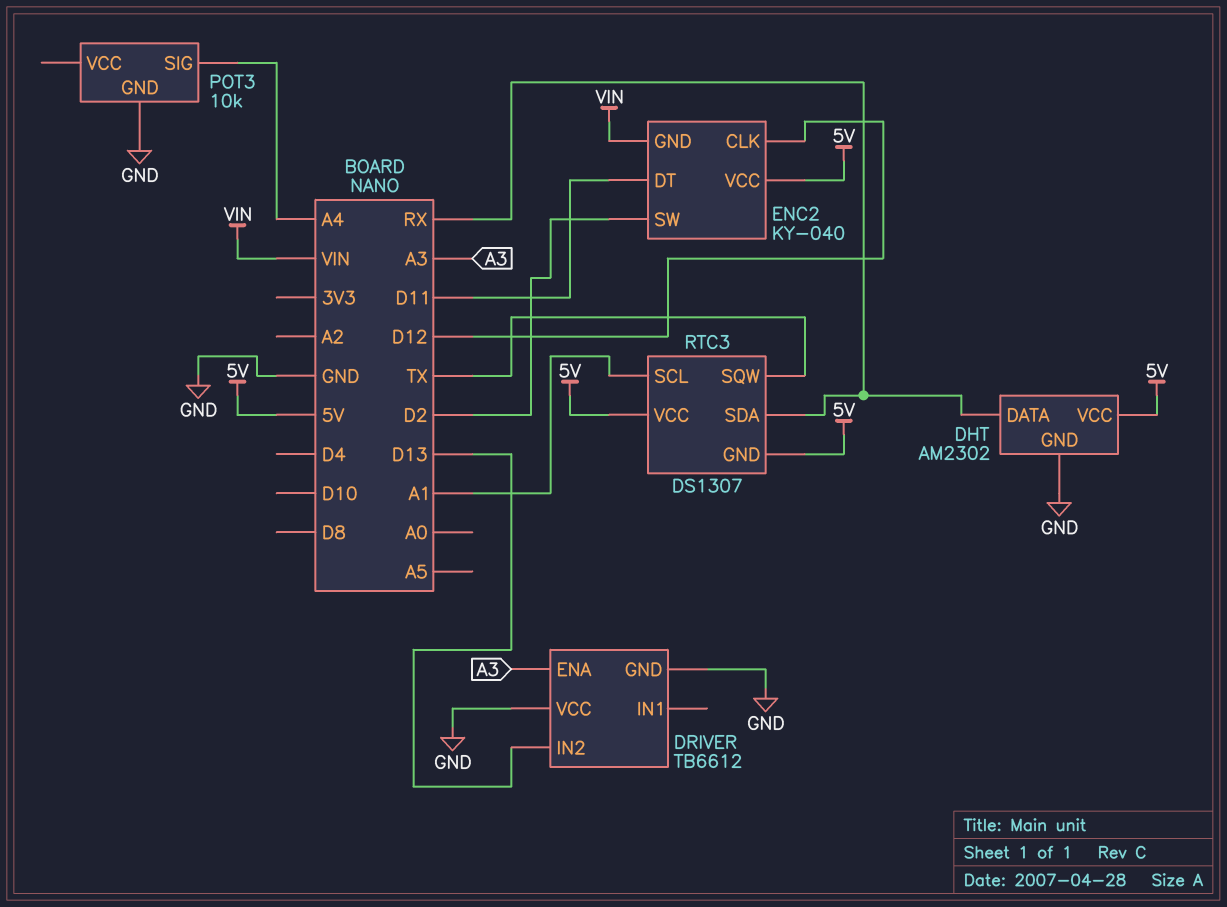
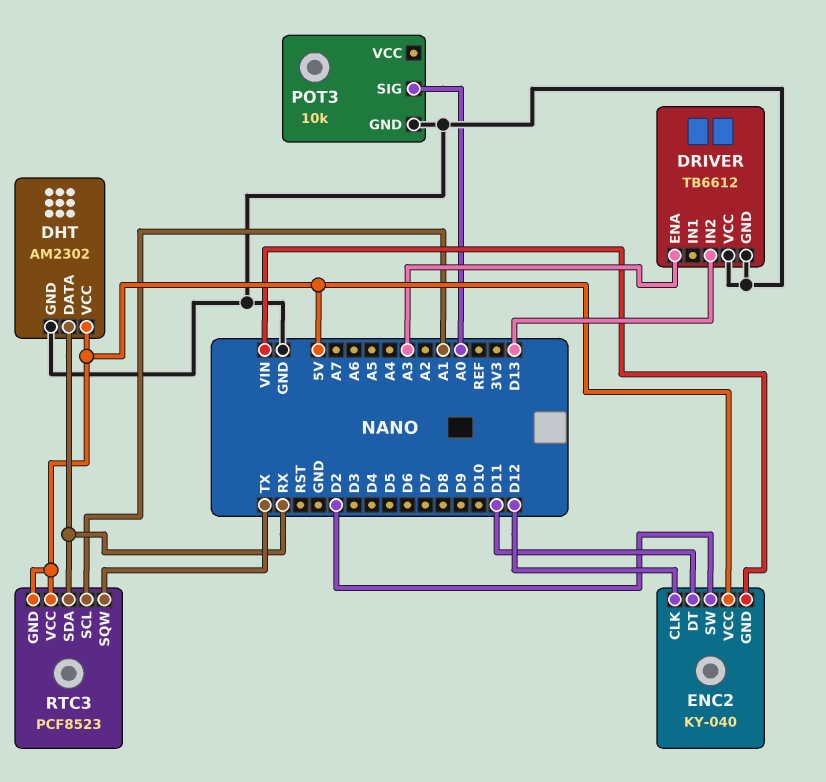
POT3 pin SIG: A4 -> A0
RTC3: DS1307 -> PCF8523

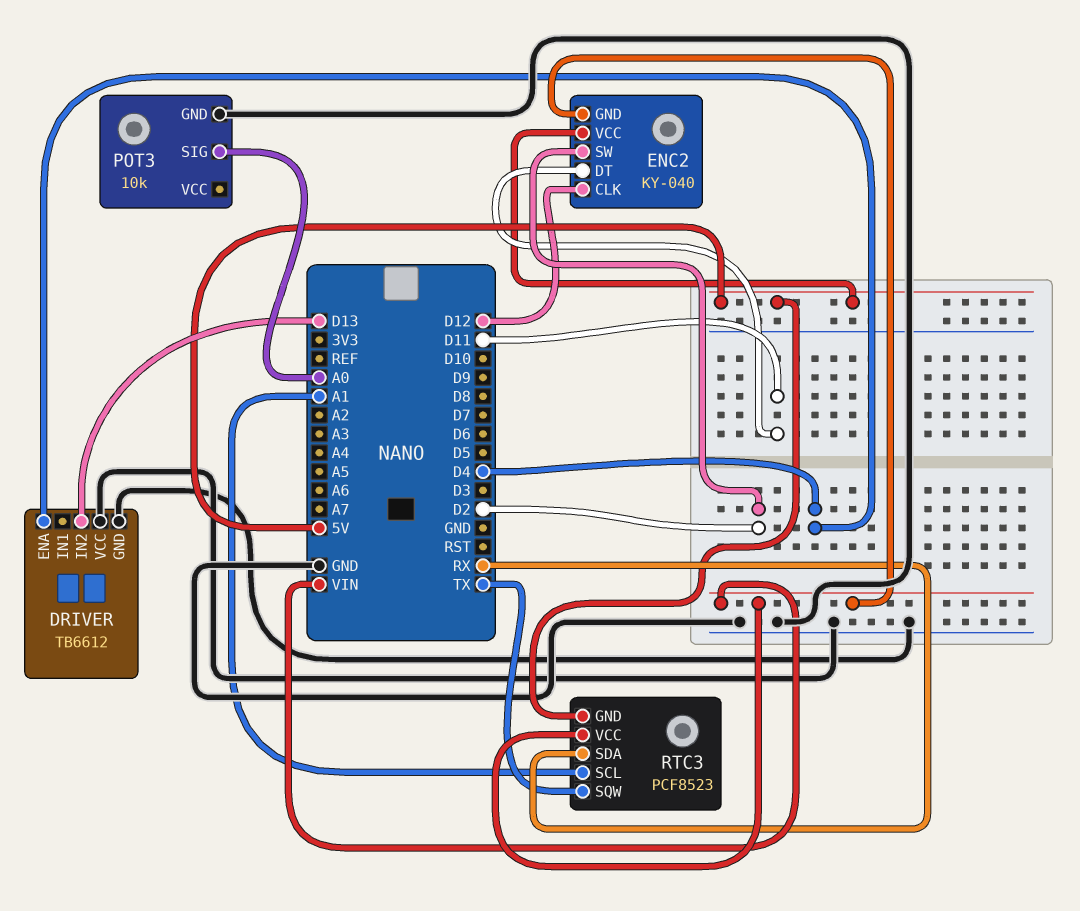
DHT: AM2302 -> none
DHT pin DATA: RX -> none
DHT pin GND: GND -> none
DHT pin VCC: 5V -> none
DRIVER pin ENA: A3 -> D4
RTC3 pin VCC: 5V -> VIN

